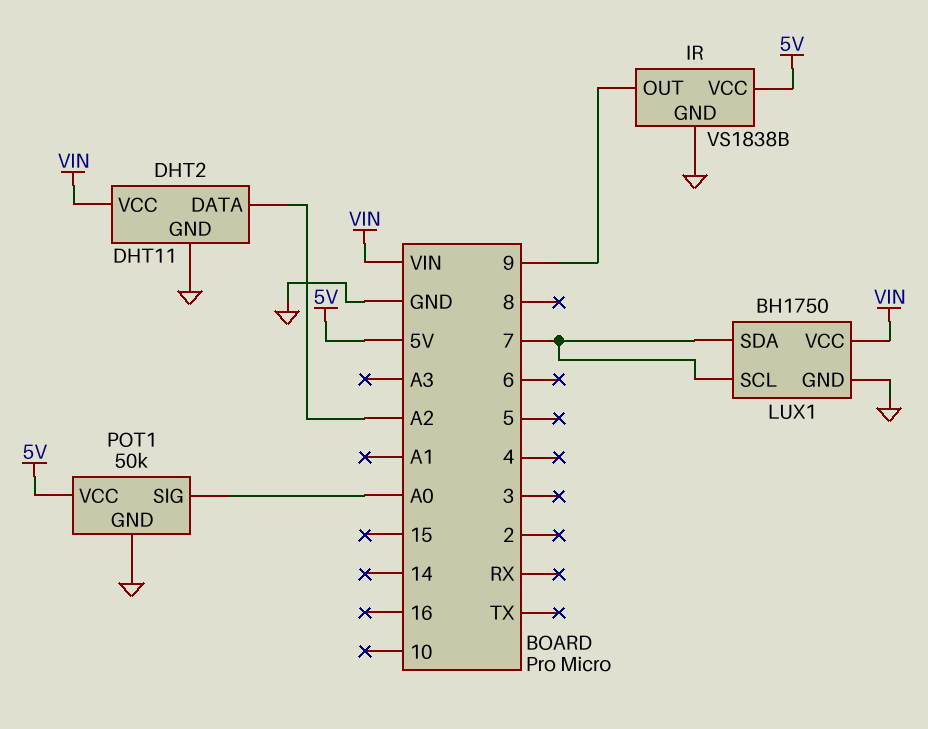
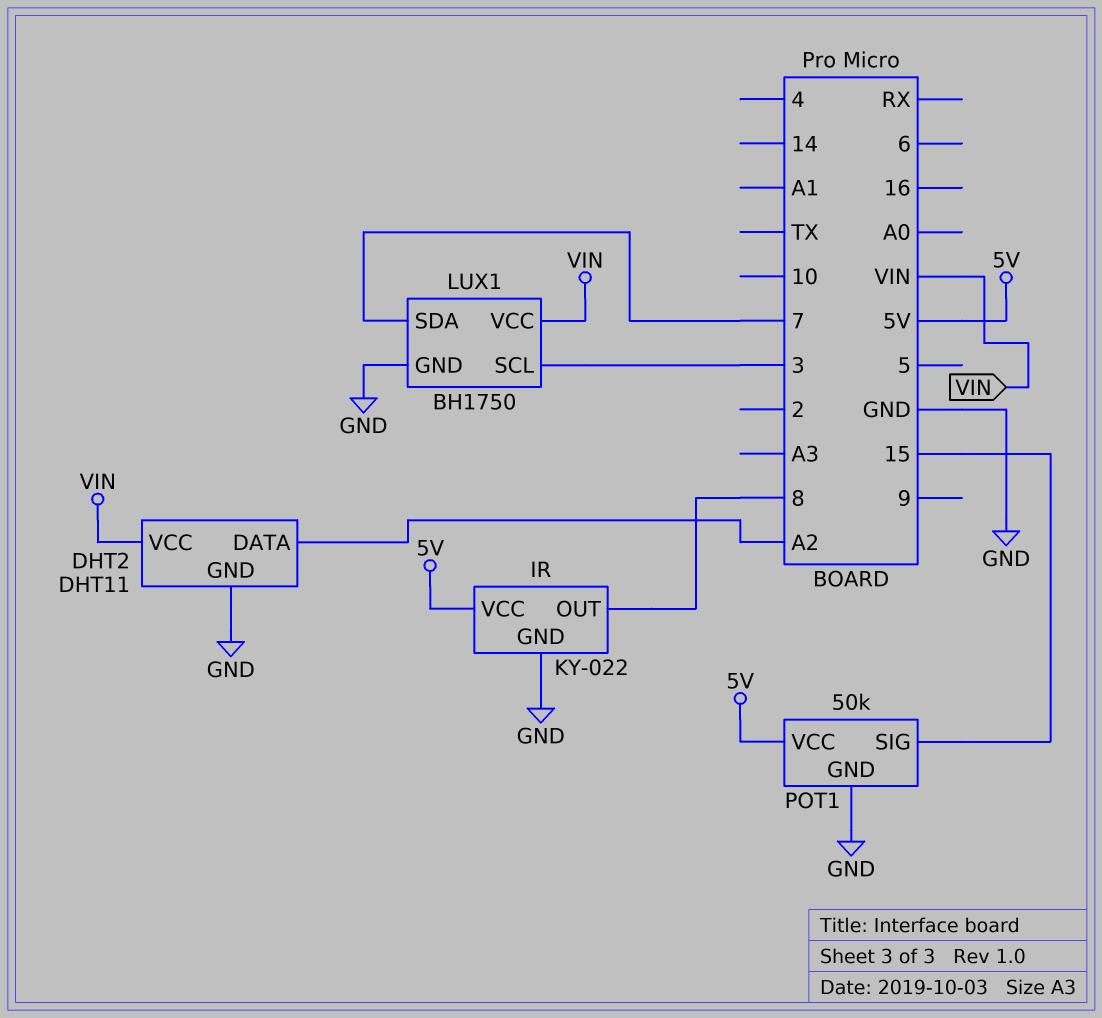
IR: VS1838B -> KY-022
IR pin OUT: 9 -> 8
LUX1 pin SCL: 7 -> 3
POT1 pin SIG: A0 -> 15

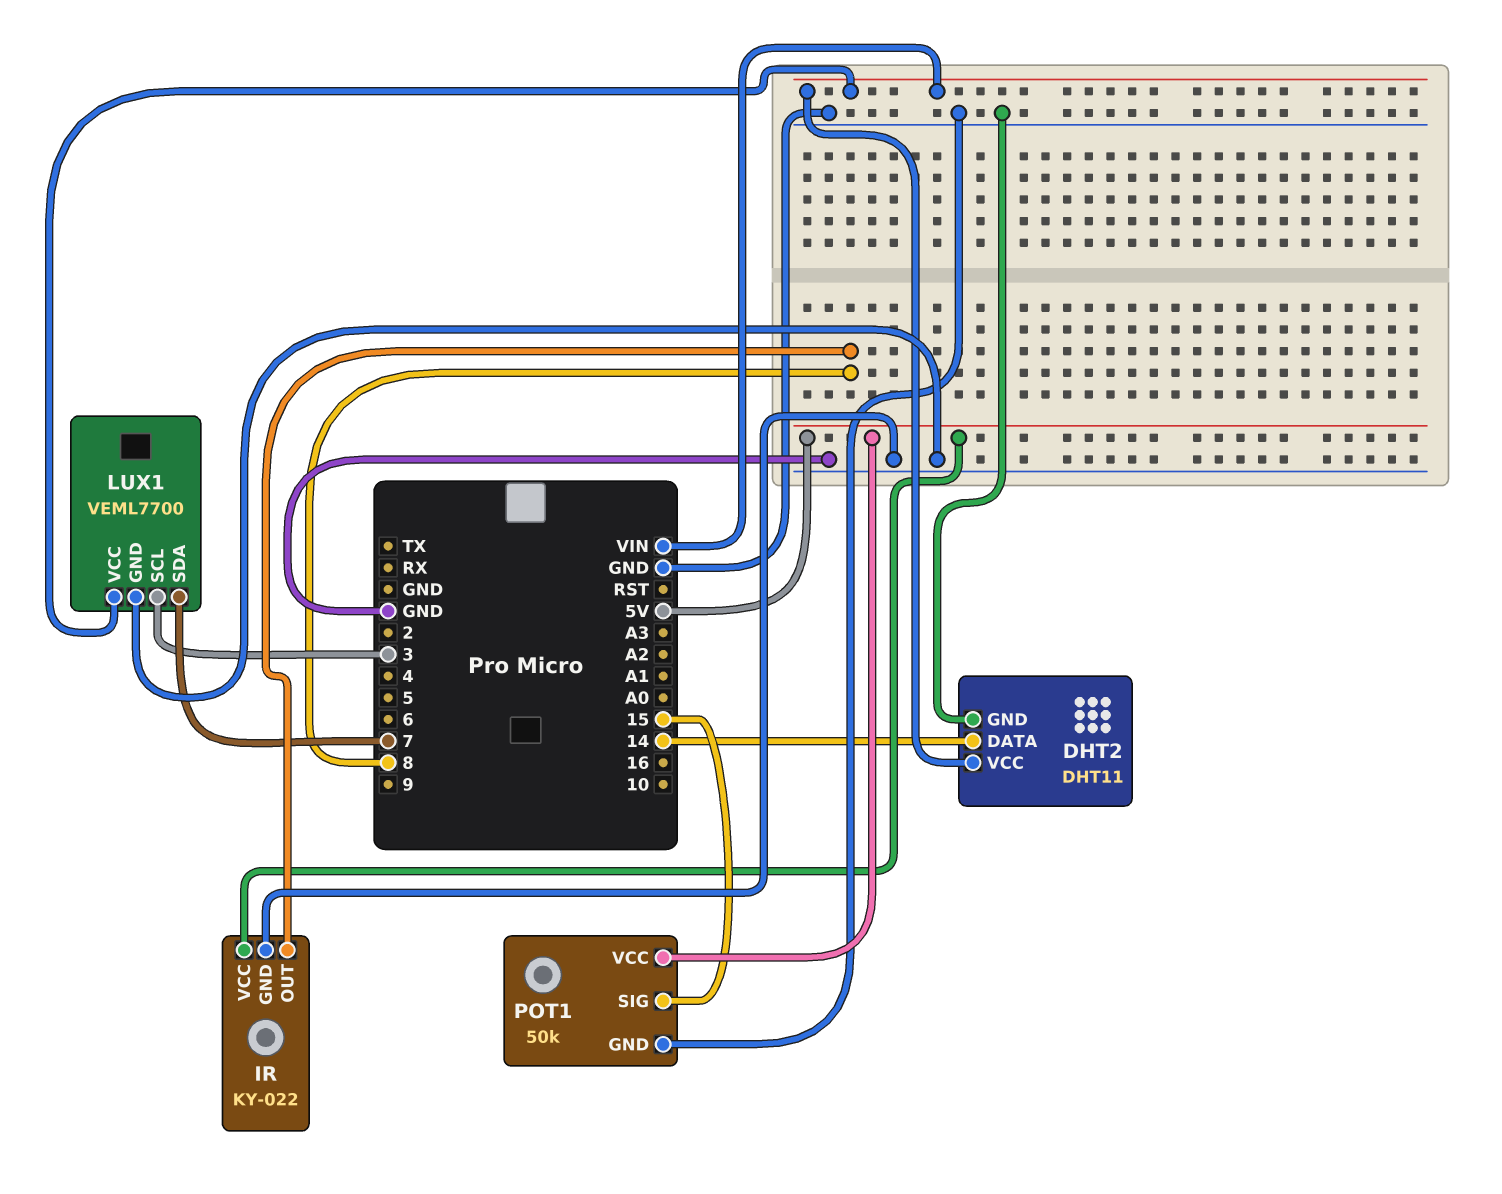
DHT2 pin DATA: A2 -> 14
LUX1: BH1750 -> VEML7700

